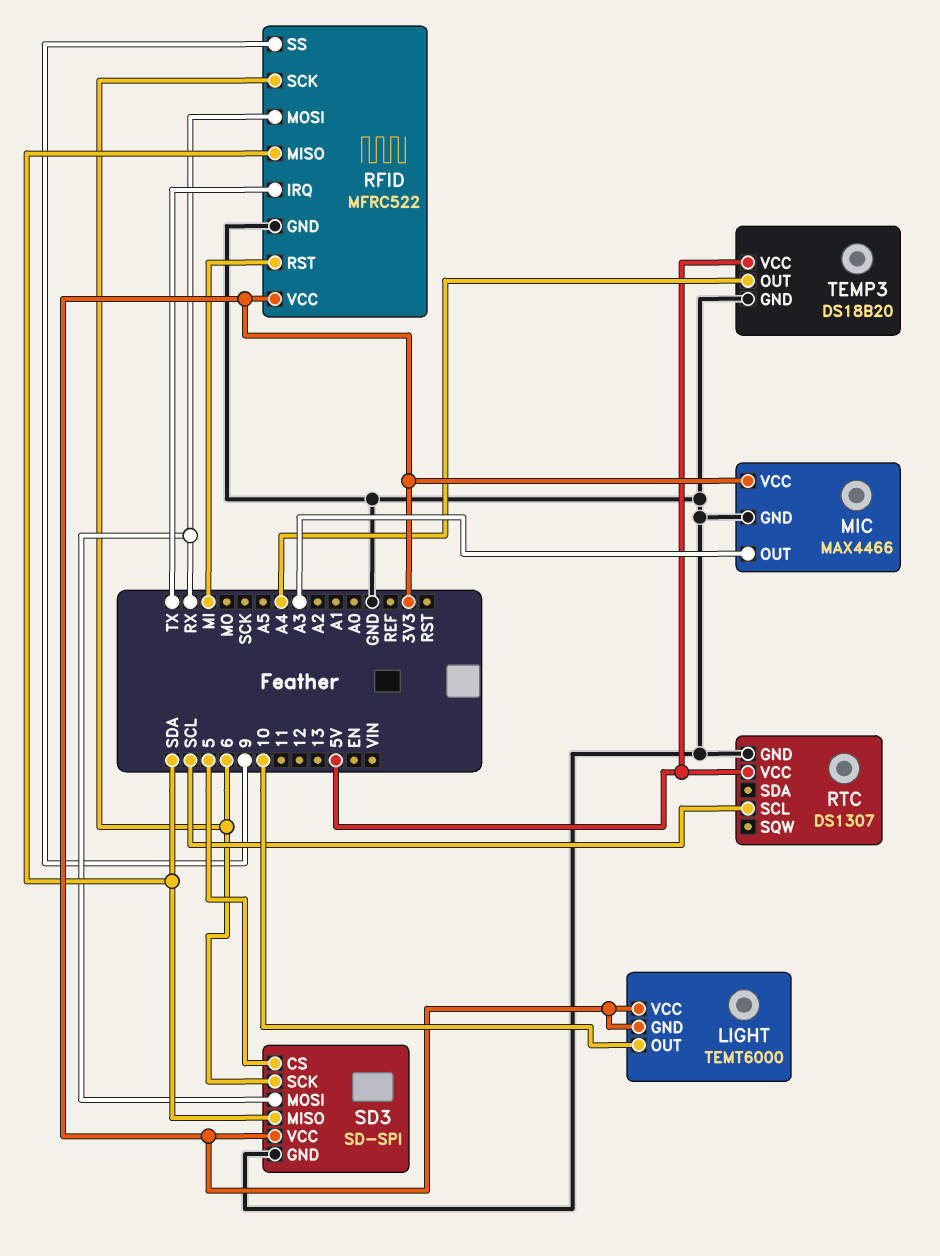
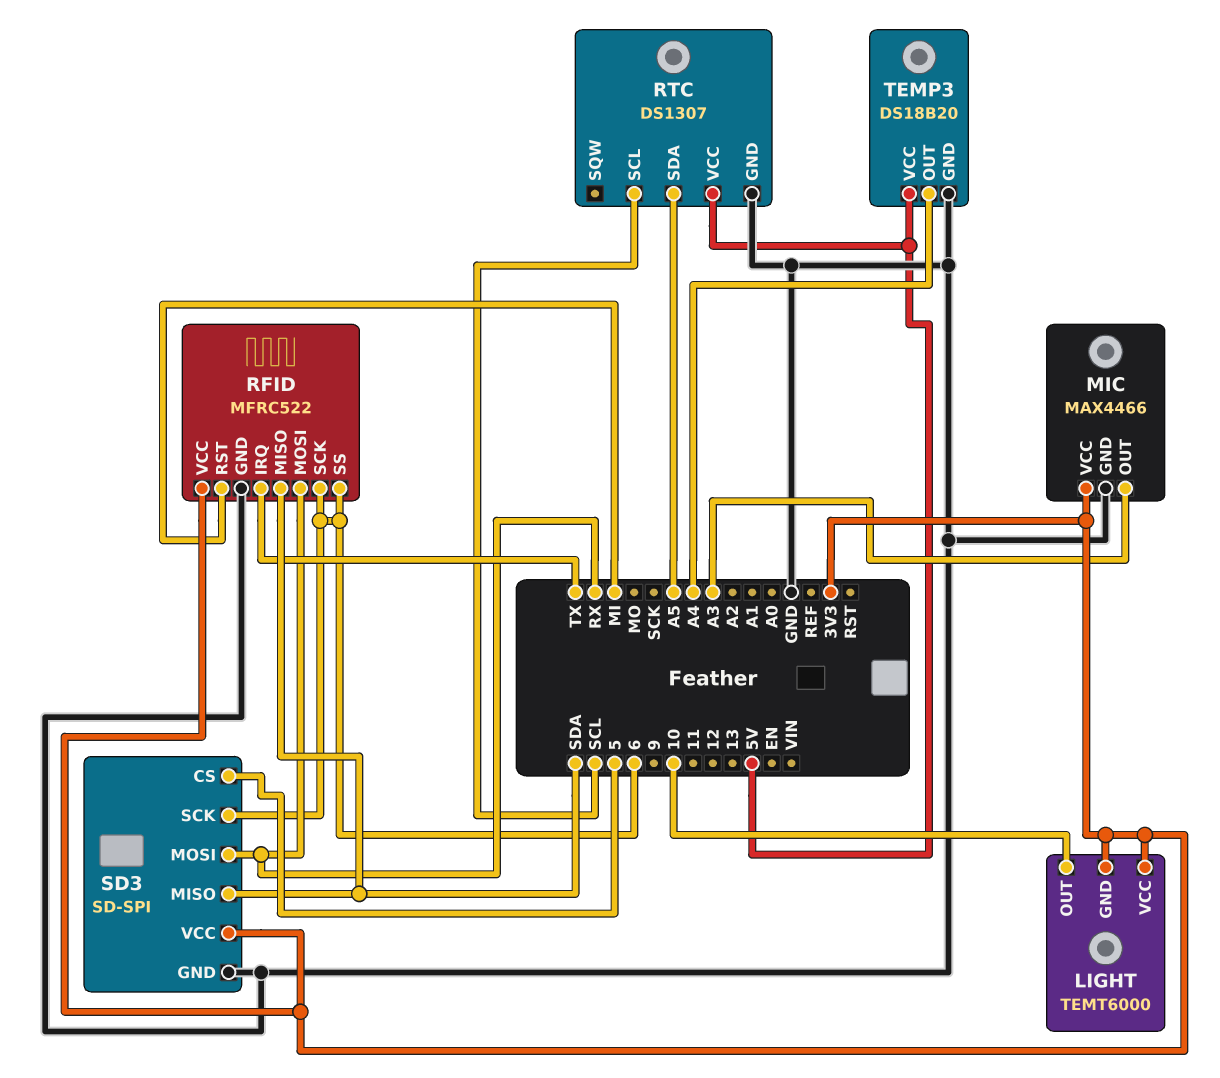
RFID pin SS: 9 -> 6
RTC pin SDA: none -> A5

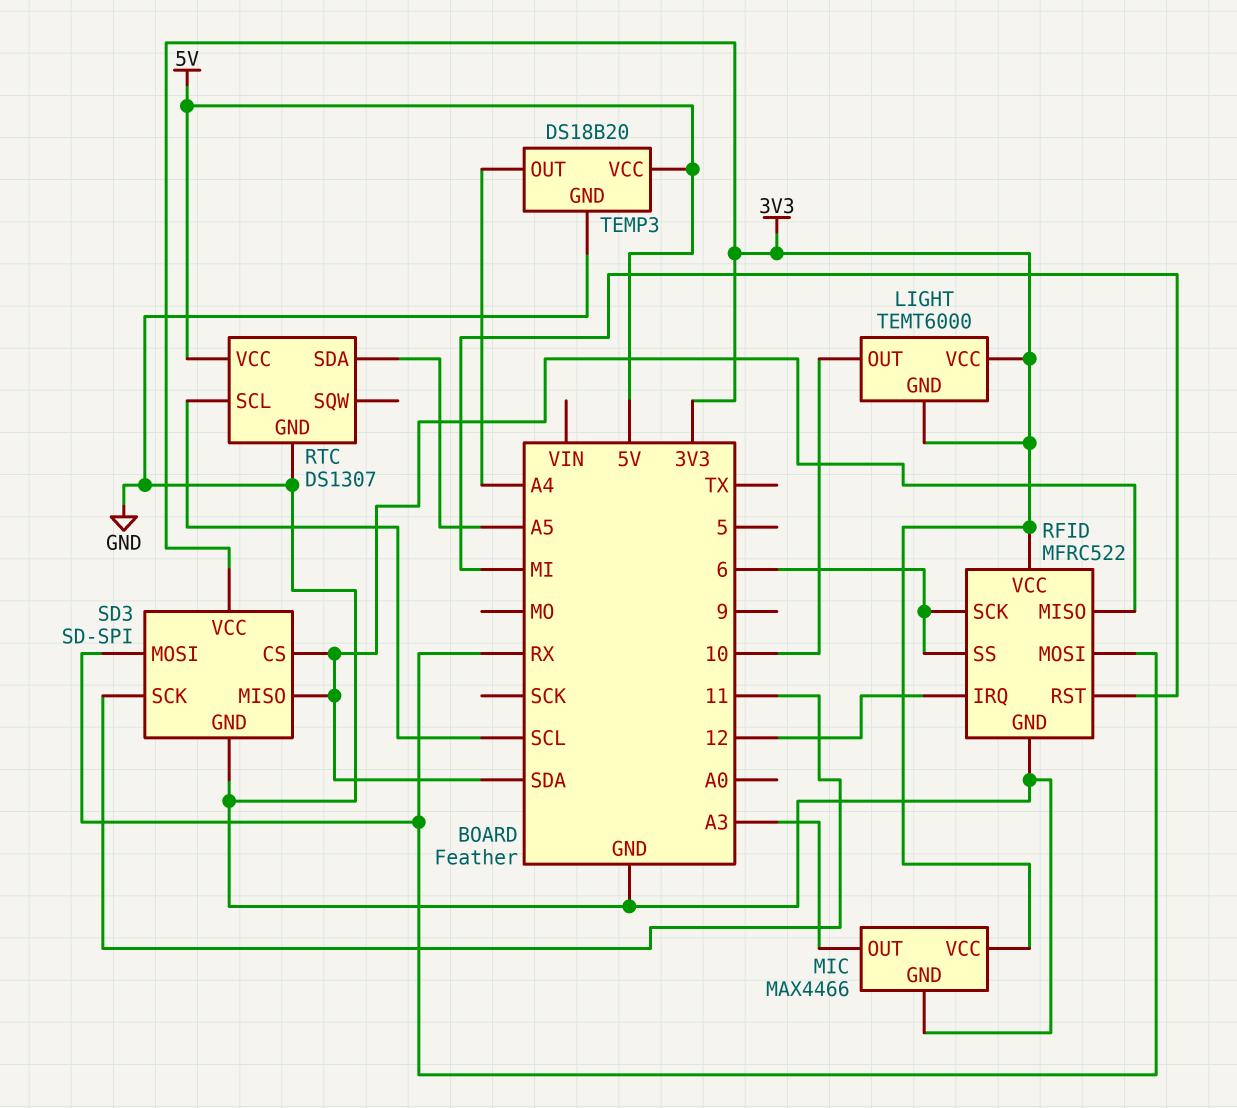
RFID pin IRQ: TX -> 12
SD3 pin CS: 5 -> SDA
SD3 pin SCK: 6 -> 11

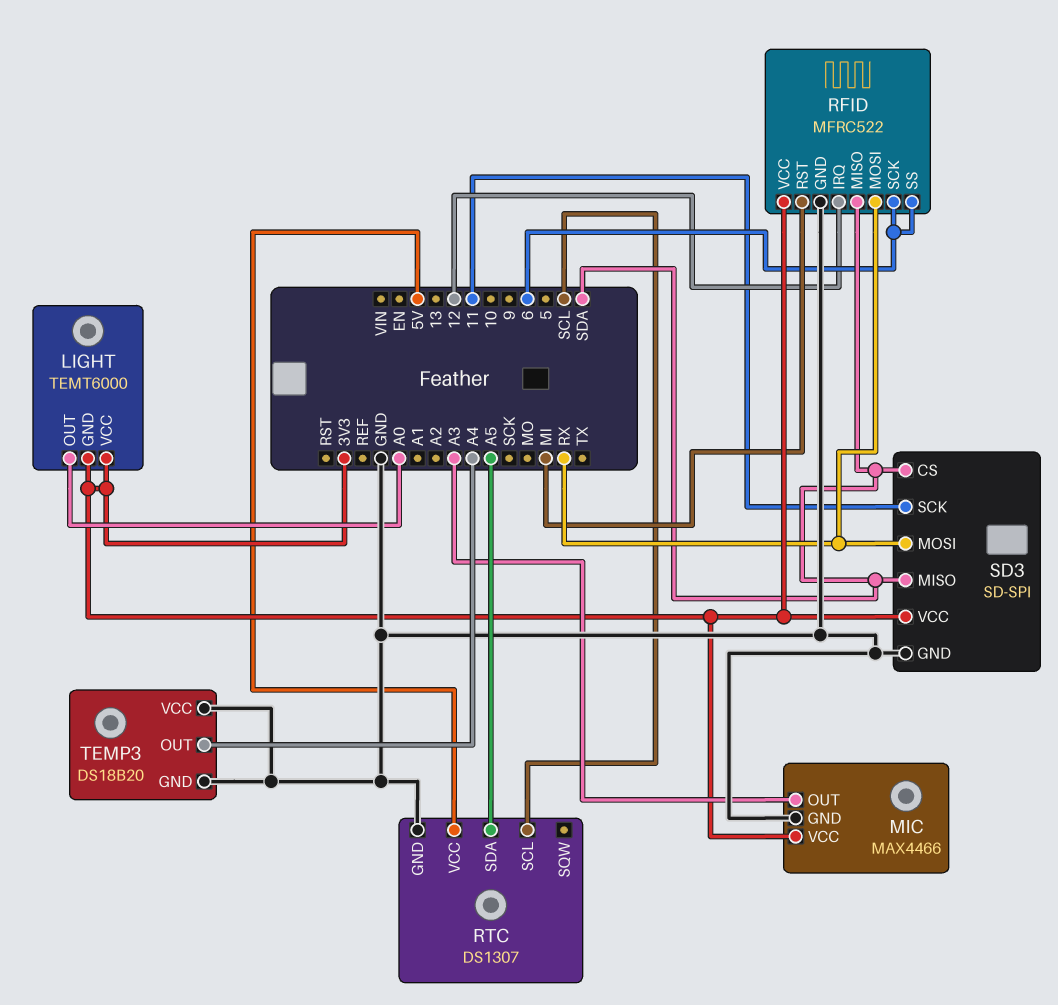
LIGHT pin OUT: 10 -> A0
TEMP3 pin VCC: 5V -> GND

